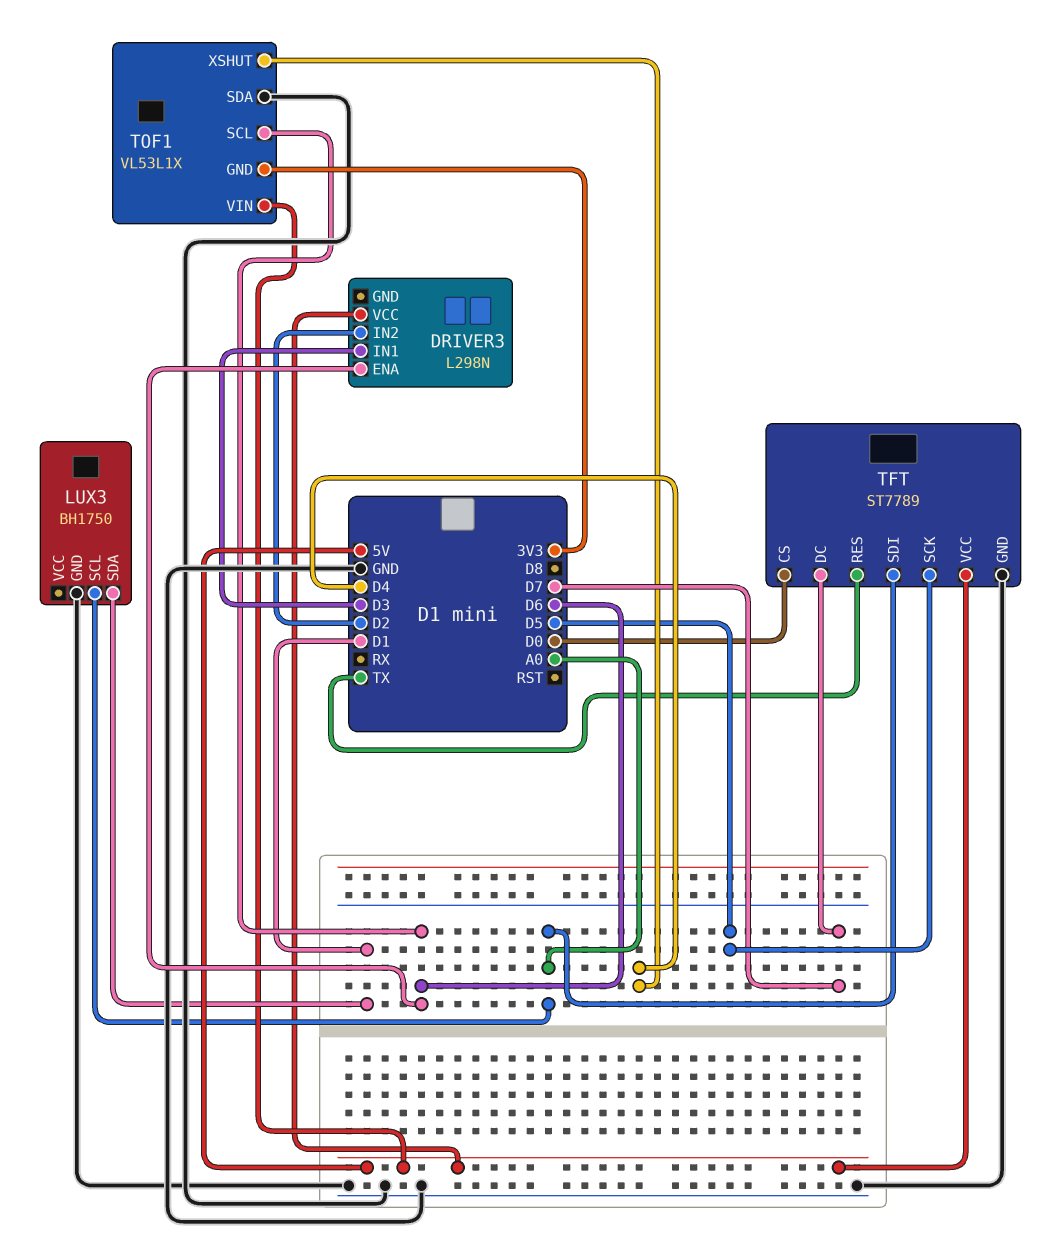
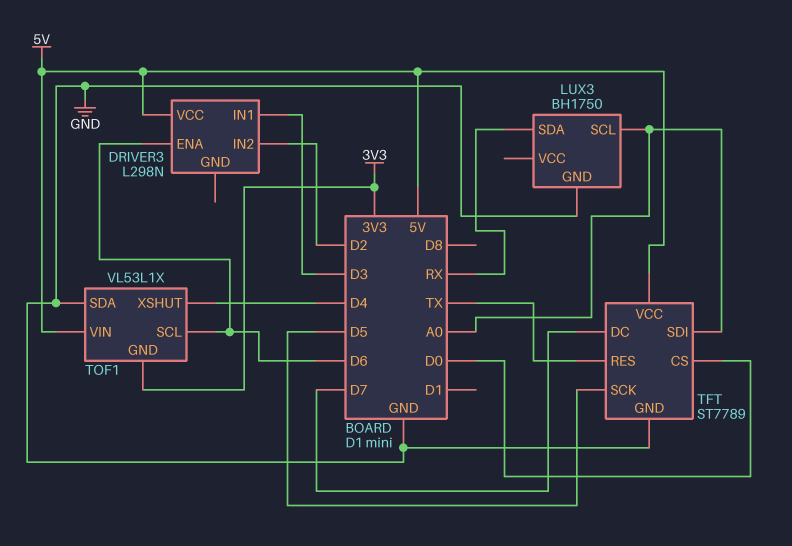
LUX3 pin SDA: D1 -> RX

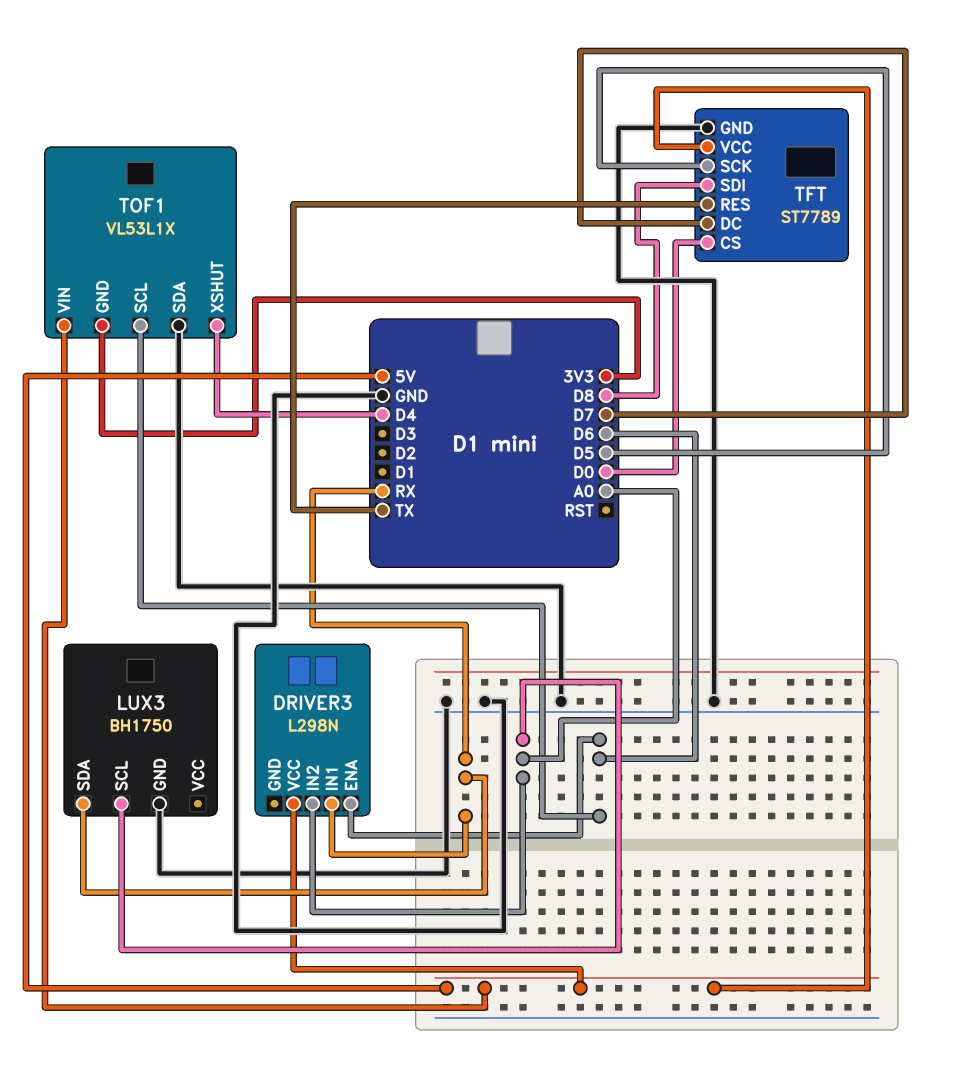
DRIVER3 pin IN1: D3 -> RX
DRIVER3 pin IN2: D2 -> A0
TFT pin SDI: A0 -> D8

